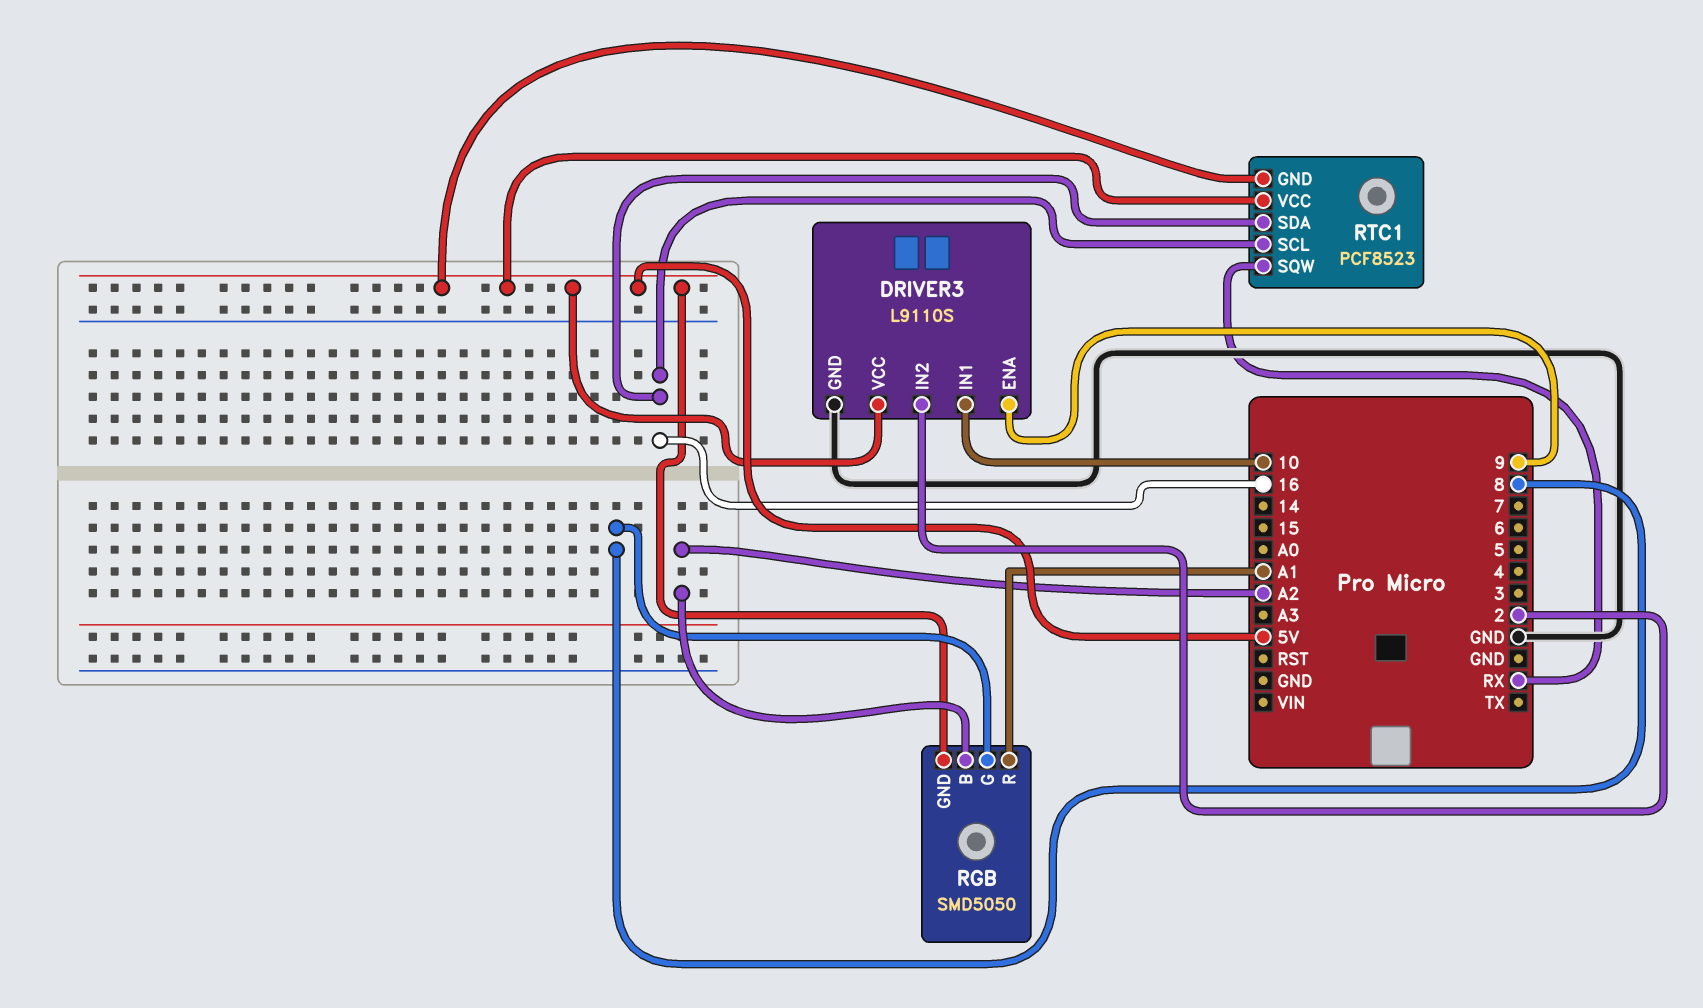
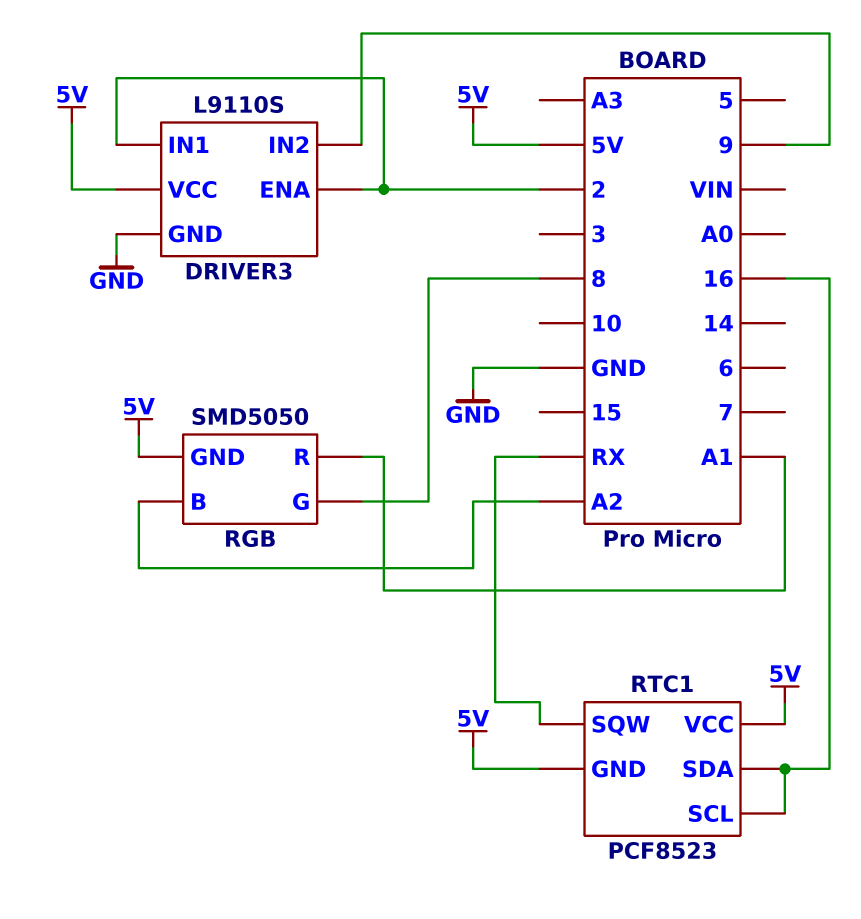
DRIVER3 pin ENA: 9 -> 2
DRIVER3 pin IN1: 10 -> 2
DRIVER3 pin IN2: 2 -> 9

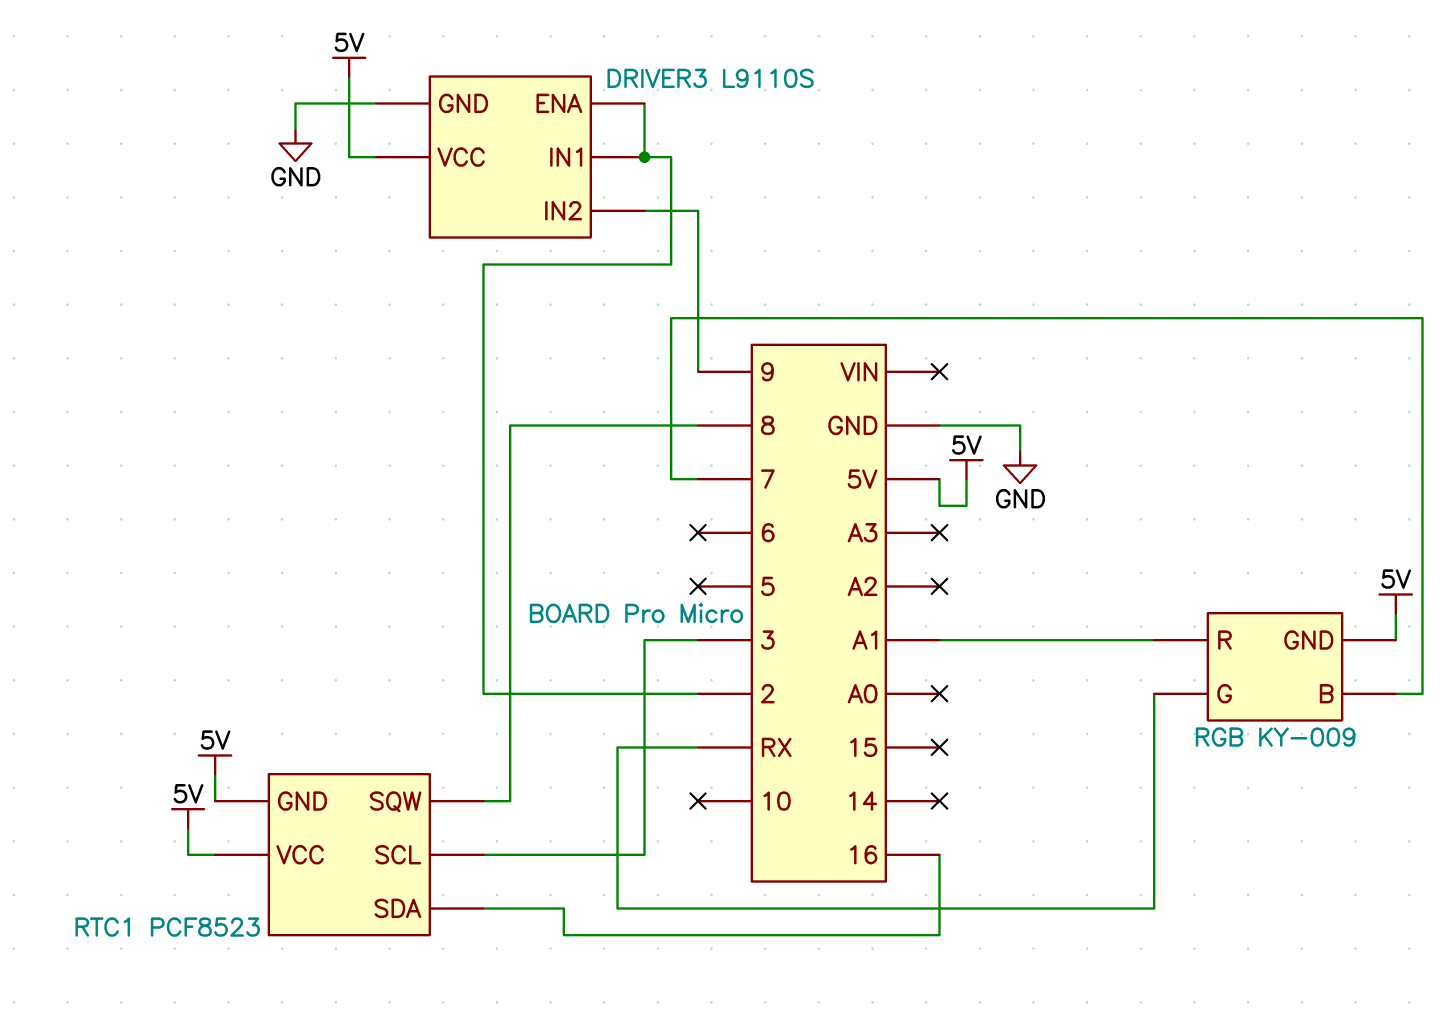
RGB: SMD5050 -> KY-009
RGB pin B: A2 -> 7
RGB pin G: 8 -> RX
RTC1 pin SCL: 16 -> 3
RTC1 pin SQW: RX -> 8

